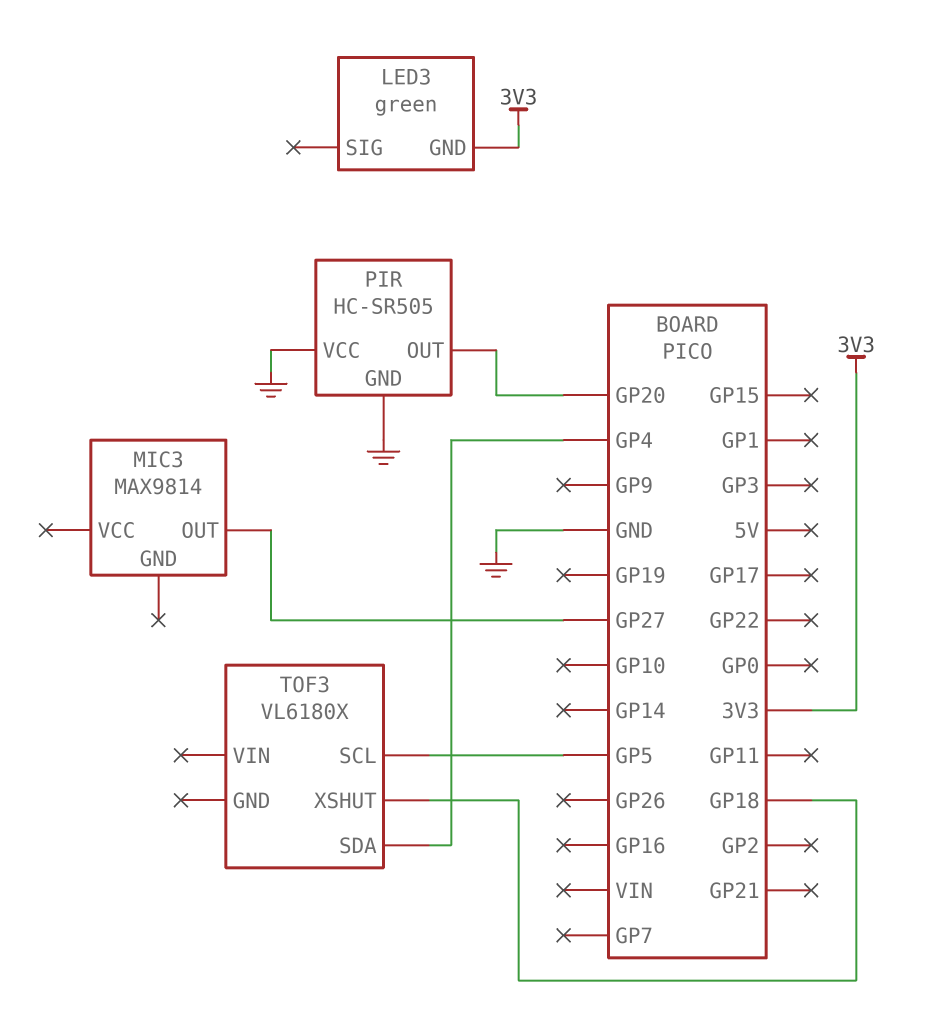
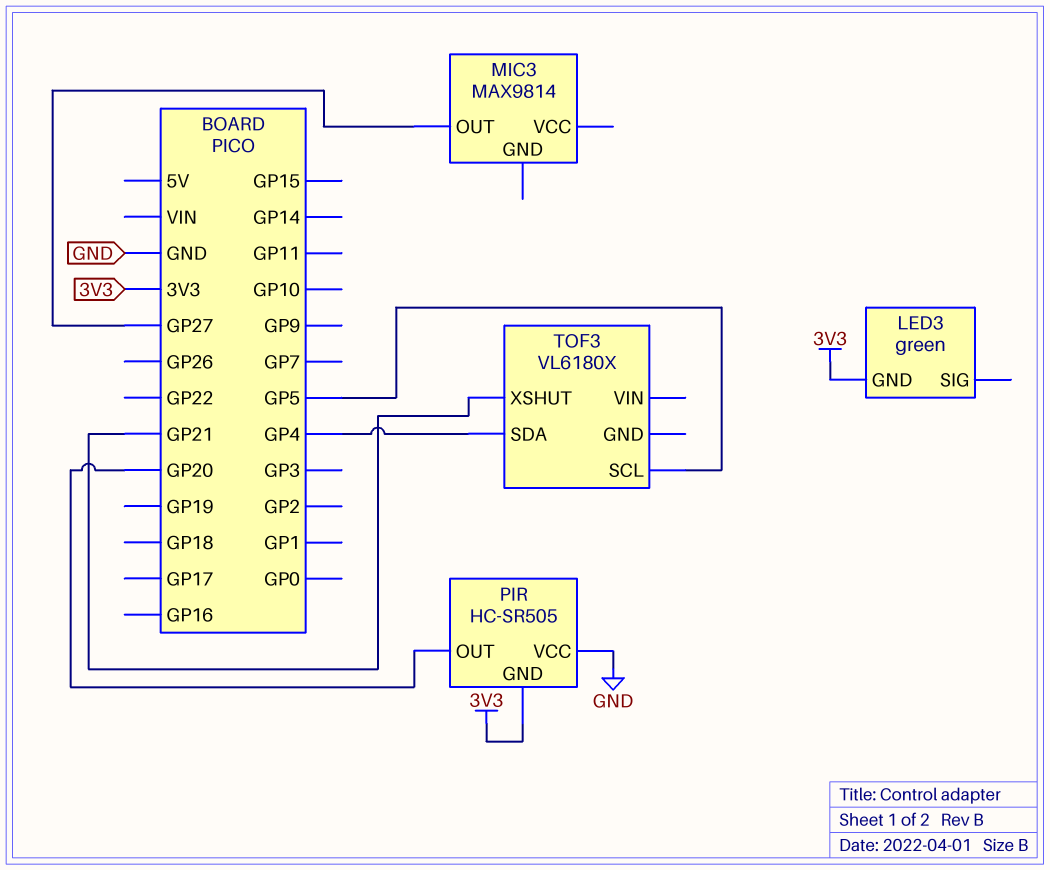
PIR pin GND: GND -> 3V3
TOF3 pin XSHUT: GP18 -> GP21

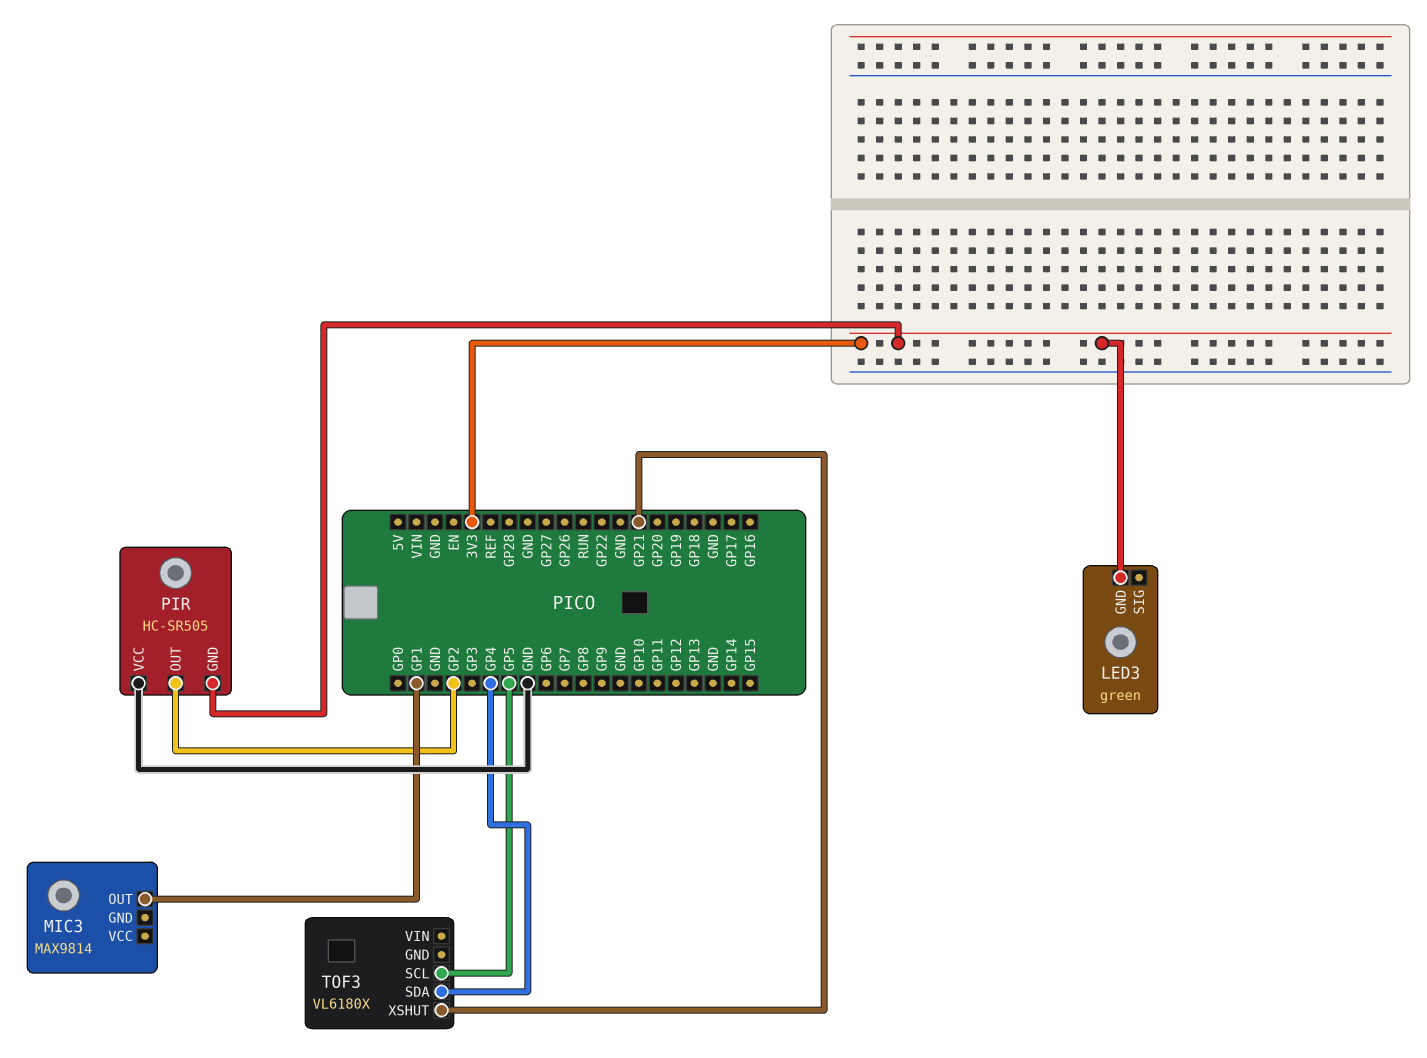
MIC3 pin OUT: GP27 -> GP1
PIR pin OUT: GP20 -> GP2

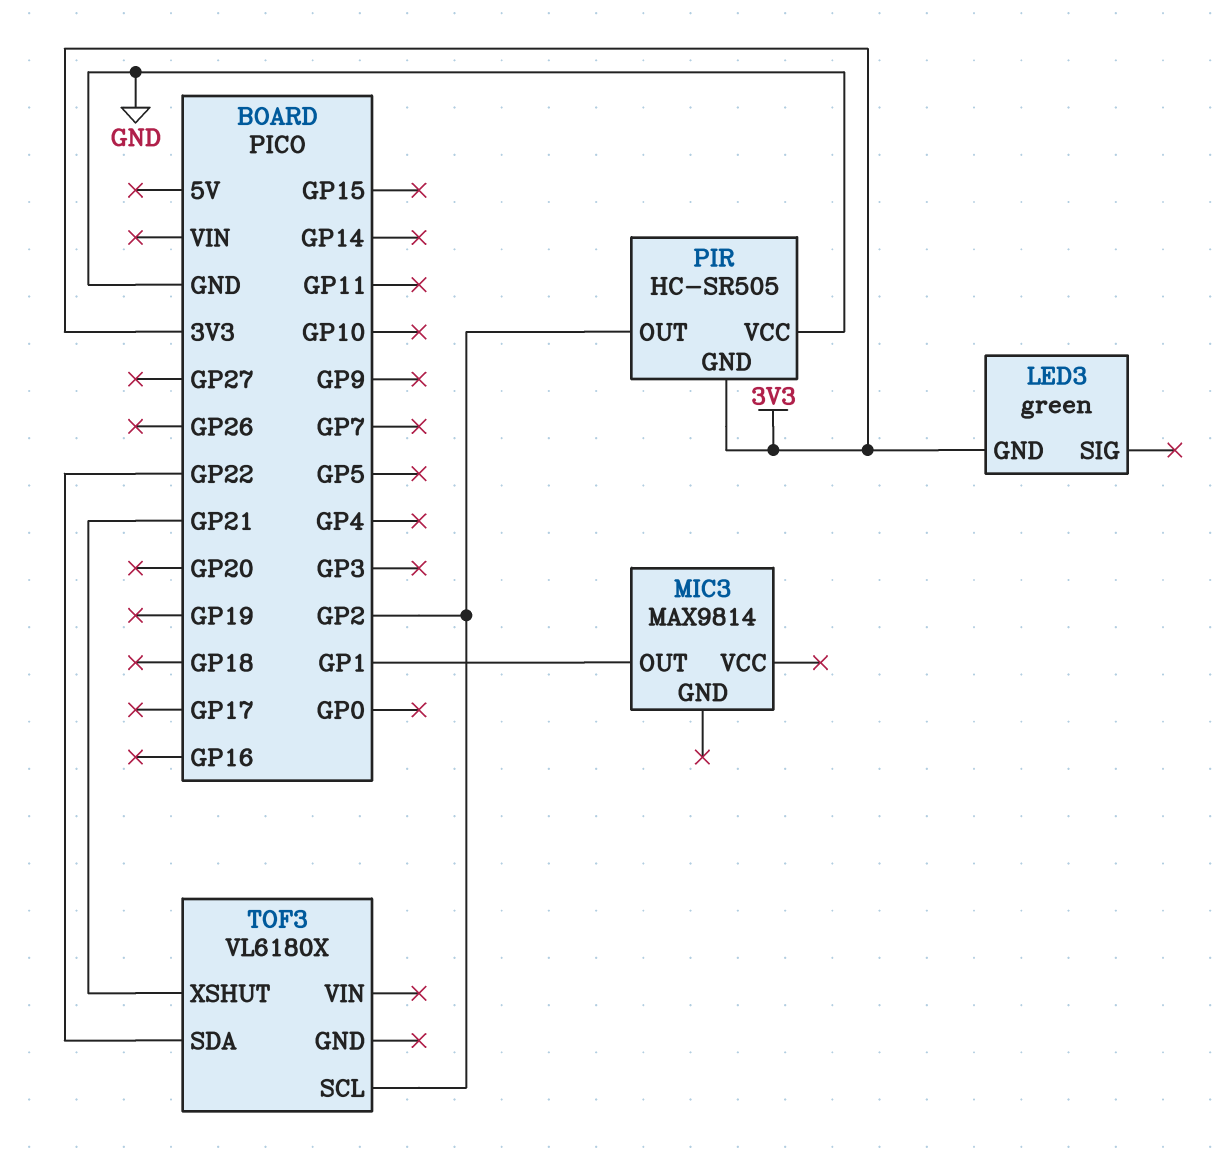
TOF3 pin SCL: GP5 -> GP2
TOF3 pin SDA: GP4 -> GP22

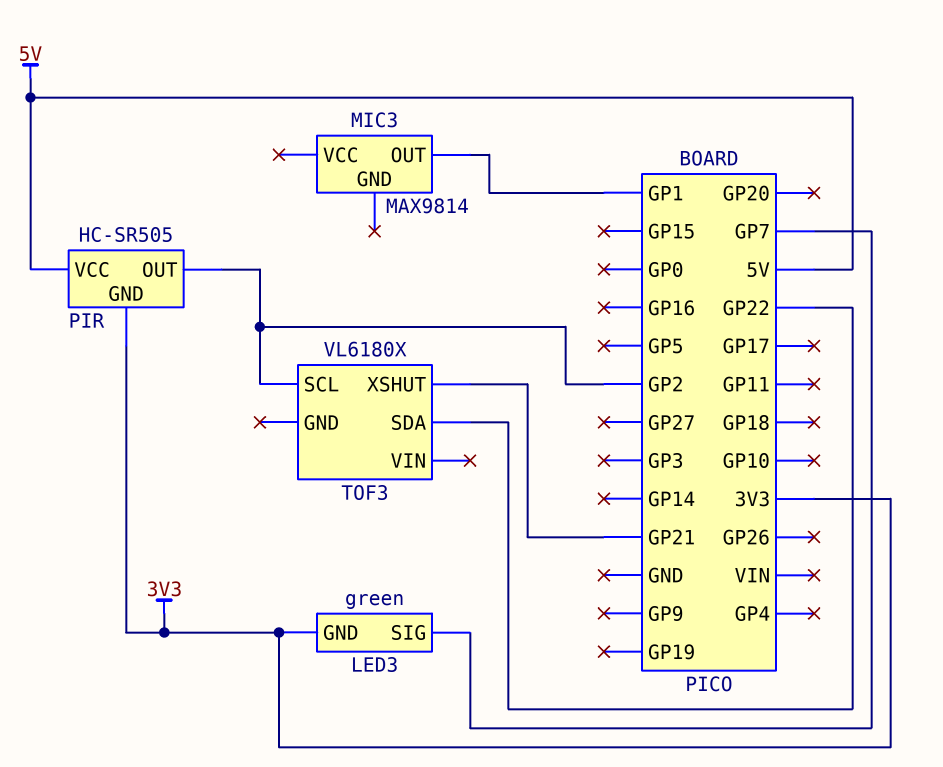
LED3 pin SIG: none -> GP7
PIR pin VCC: GND -> 5V

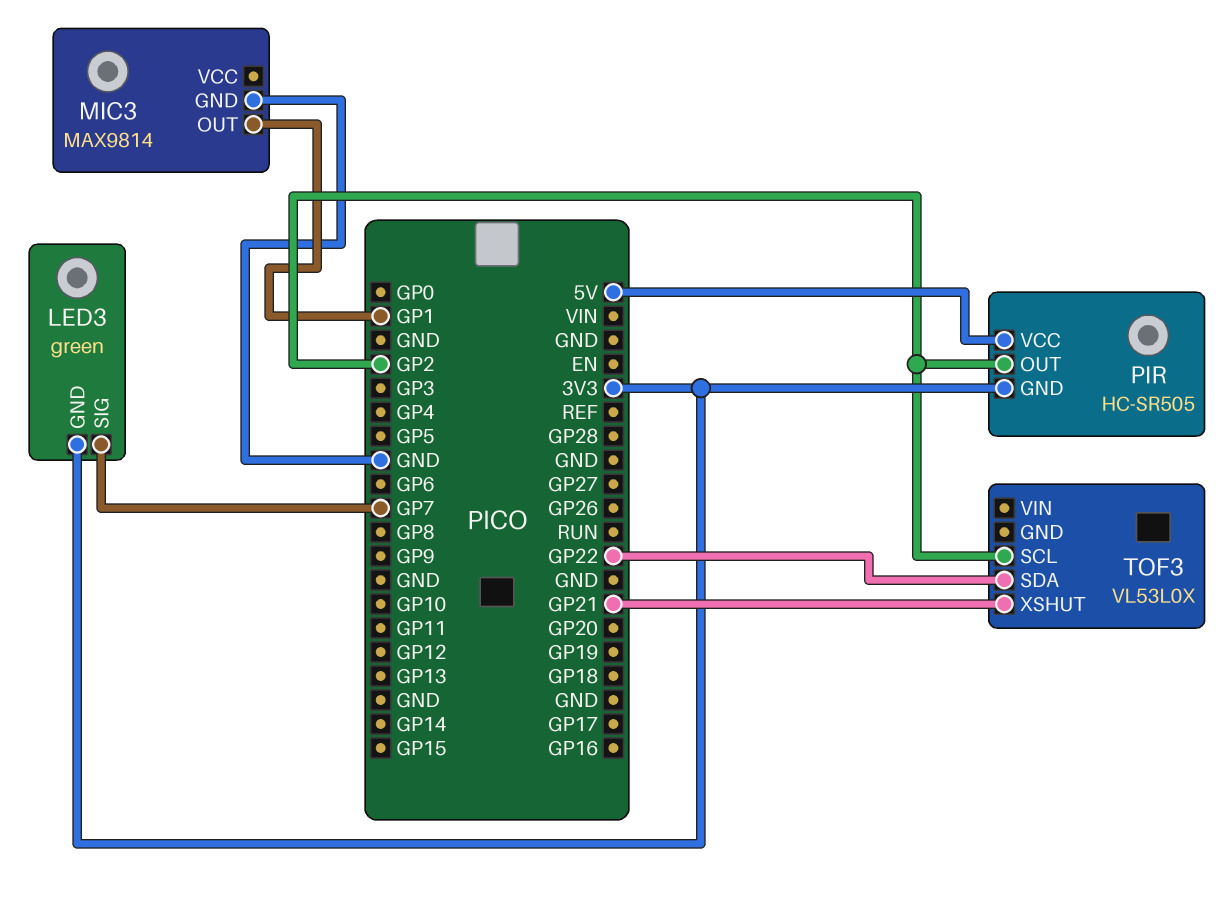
MIC3 pin GND: none -> GND
TOF3: VL6180X -> VL53L0X

